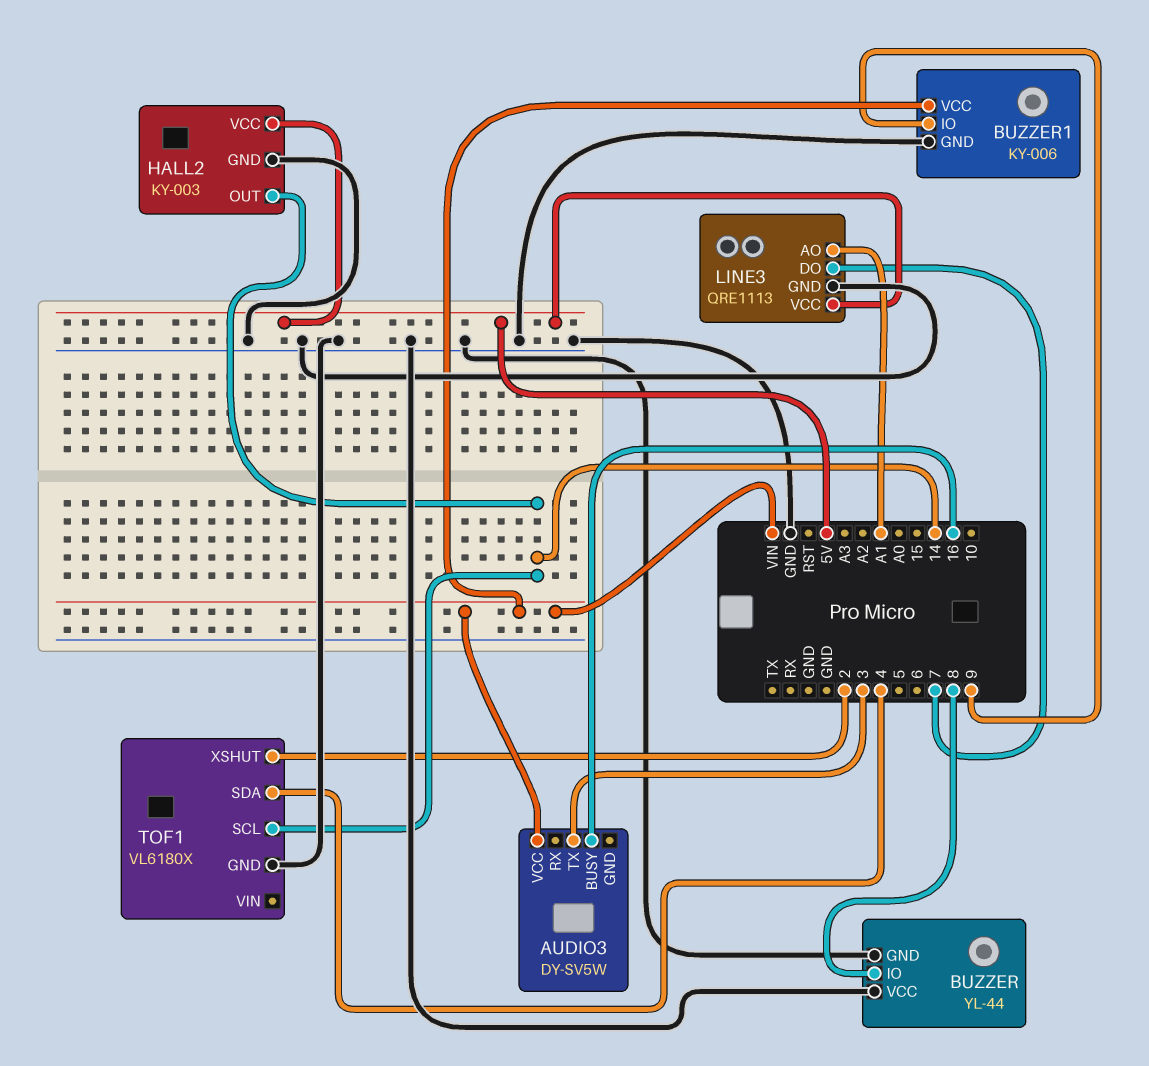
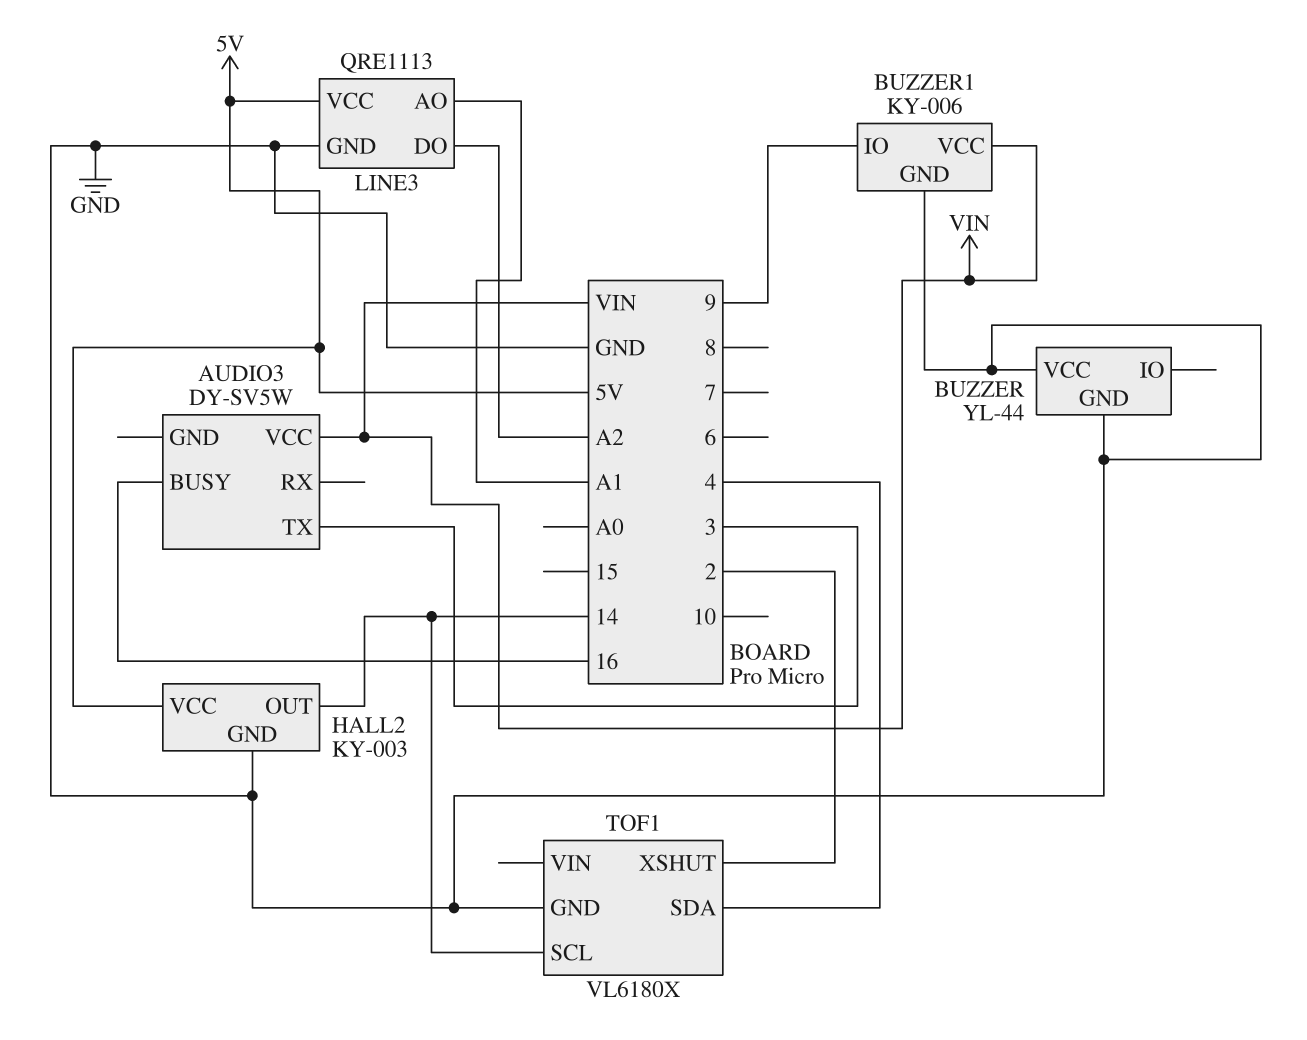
BUZZER pin IO: 8 -> none
LINE3 pin DO: 7 -> A2

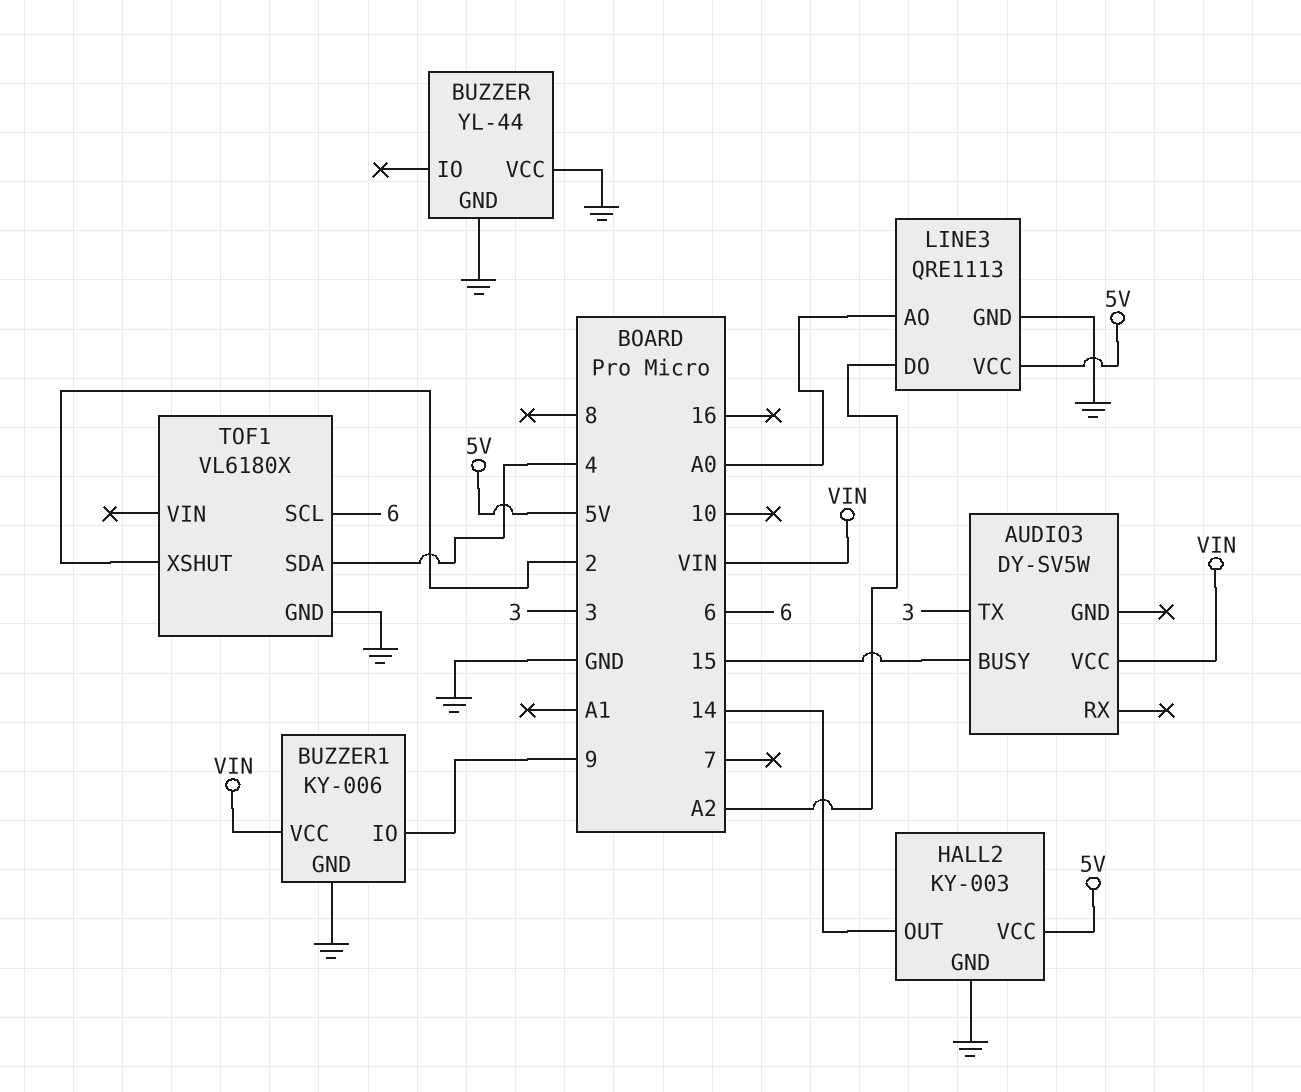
AUDIO3 pin BUSY: 16 -> 15
LINE3 pin AO: A1 -> A0
TOF1 pin SCL: 14 -> 6

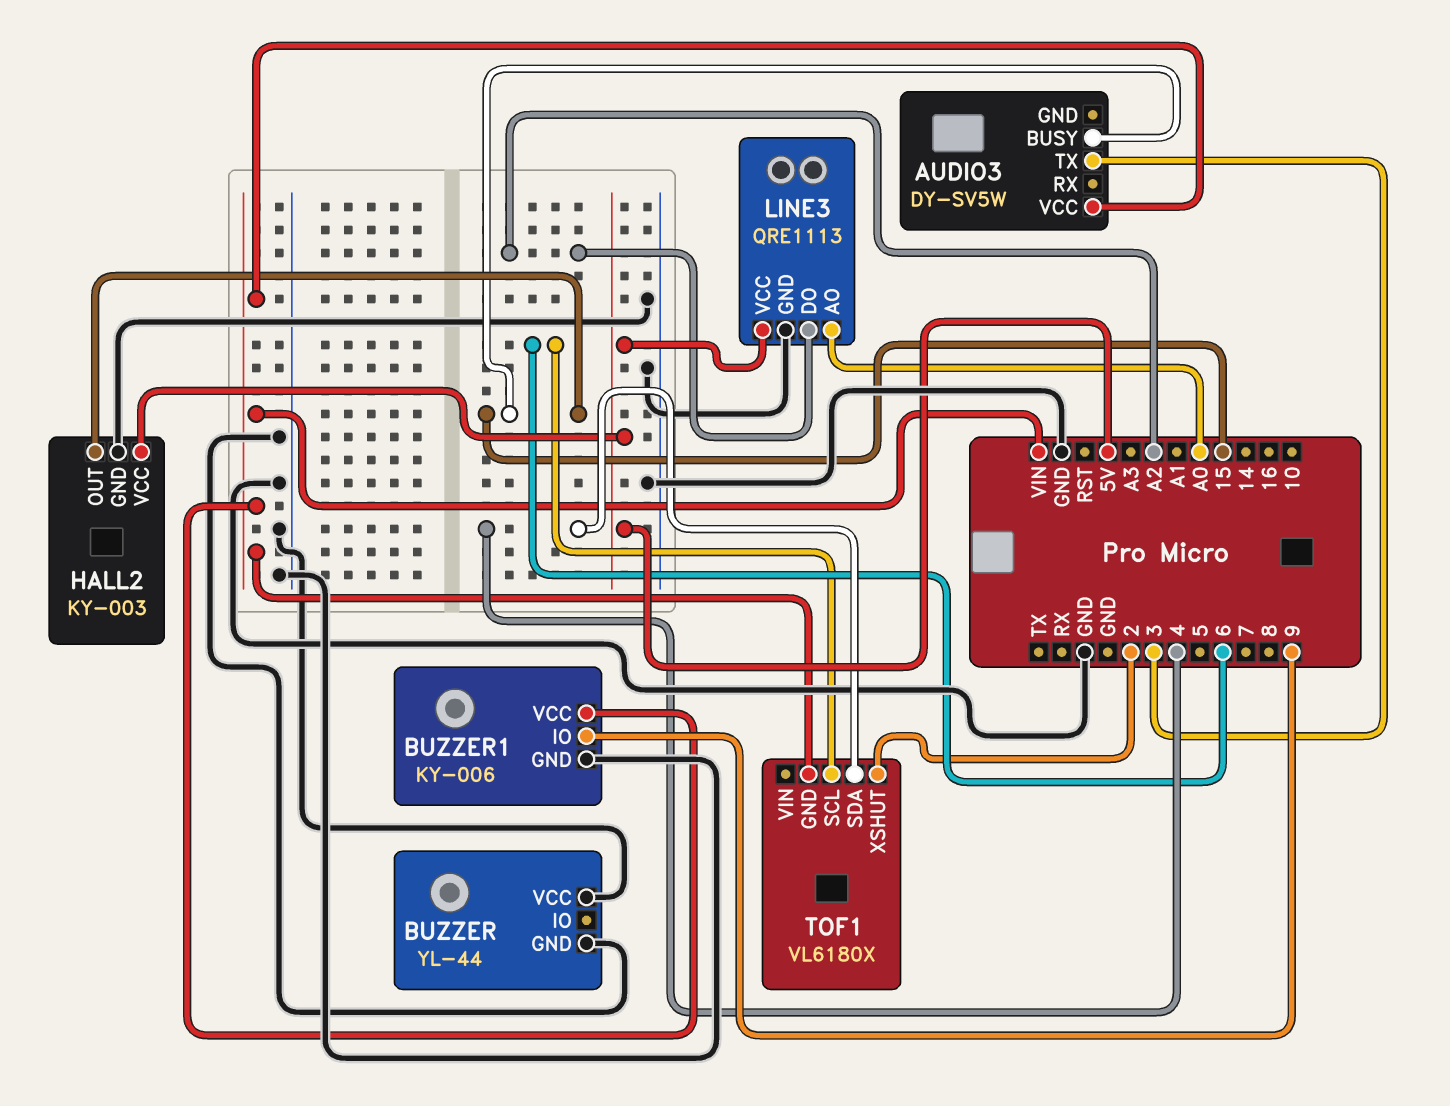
HALL2 pin OUT: 14 -> 15
TOF1 pin GND: GND -> VIN

